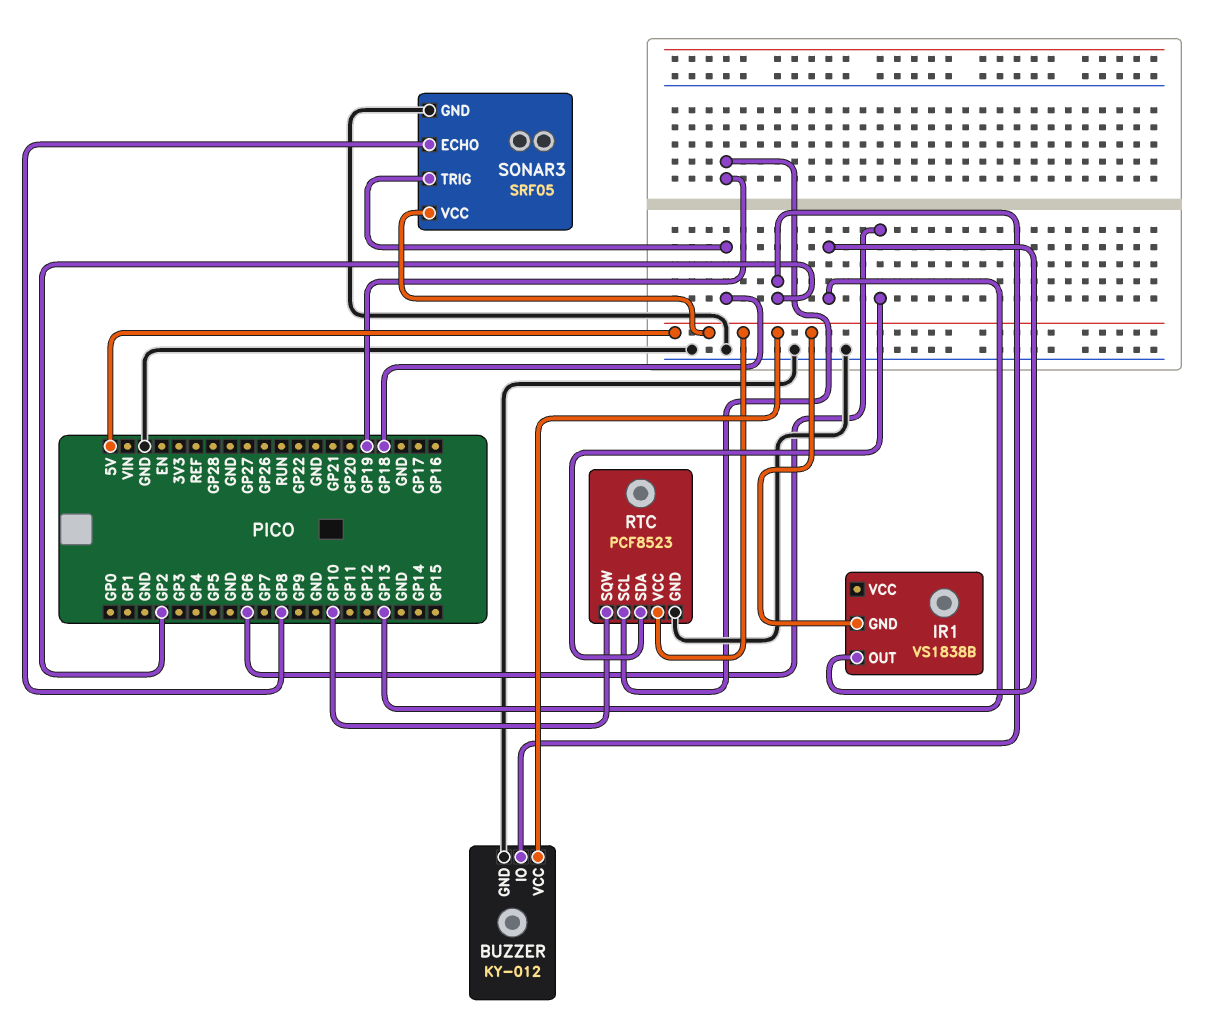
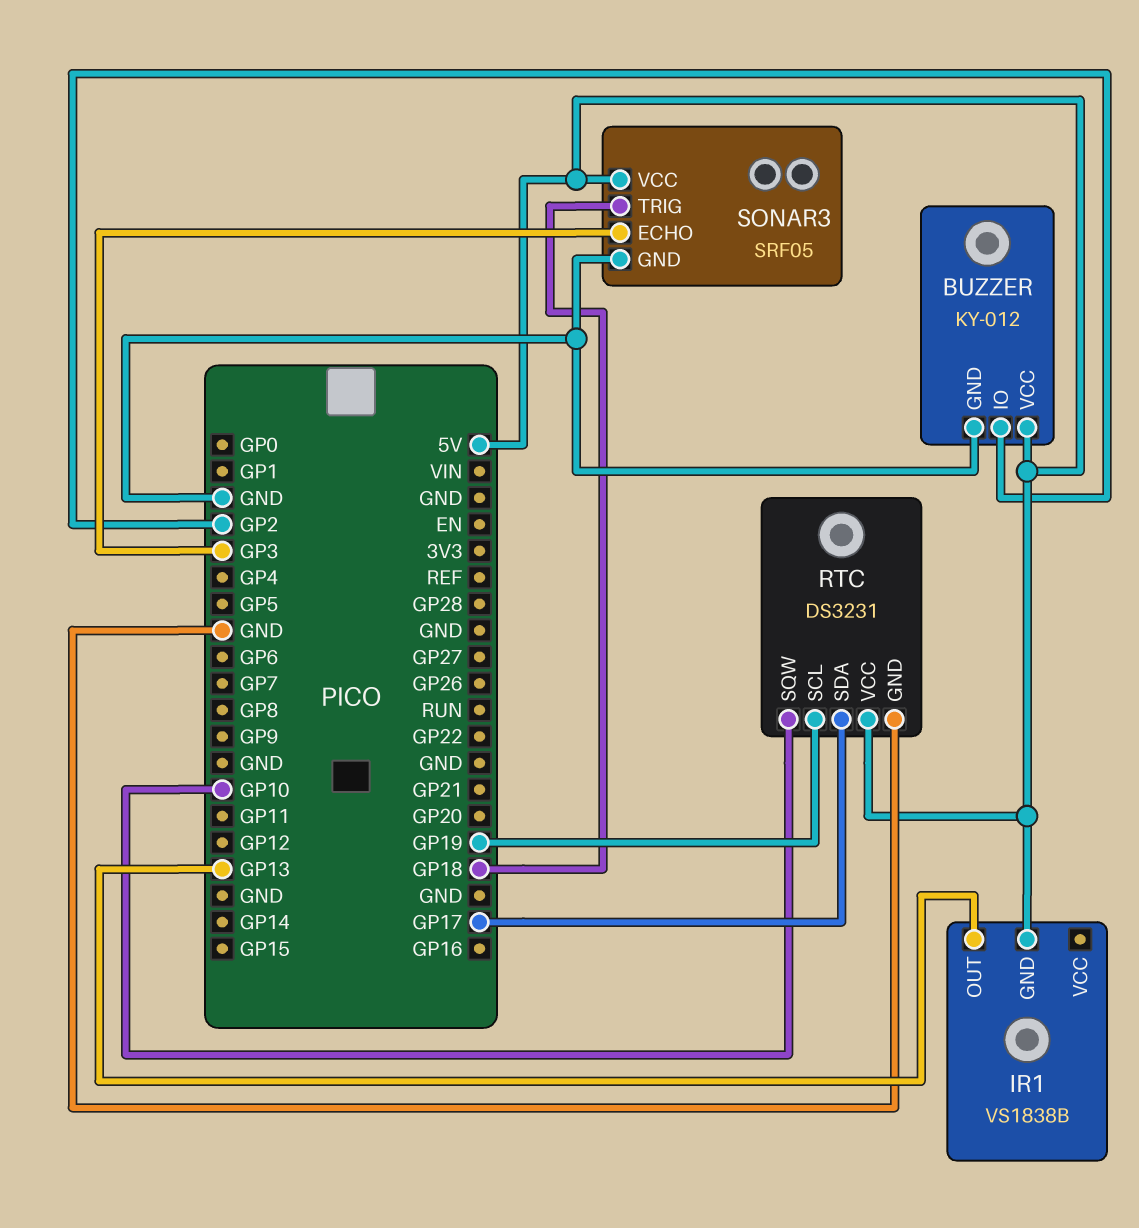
RTC: PCF8523 -> DS3231
RTC pin SDA: GP6 -> GP17
SONAR3 pin ECHO: GP8 -> GP3

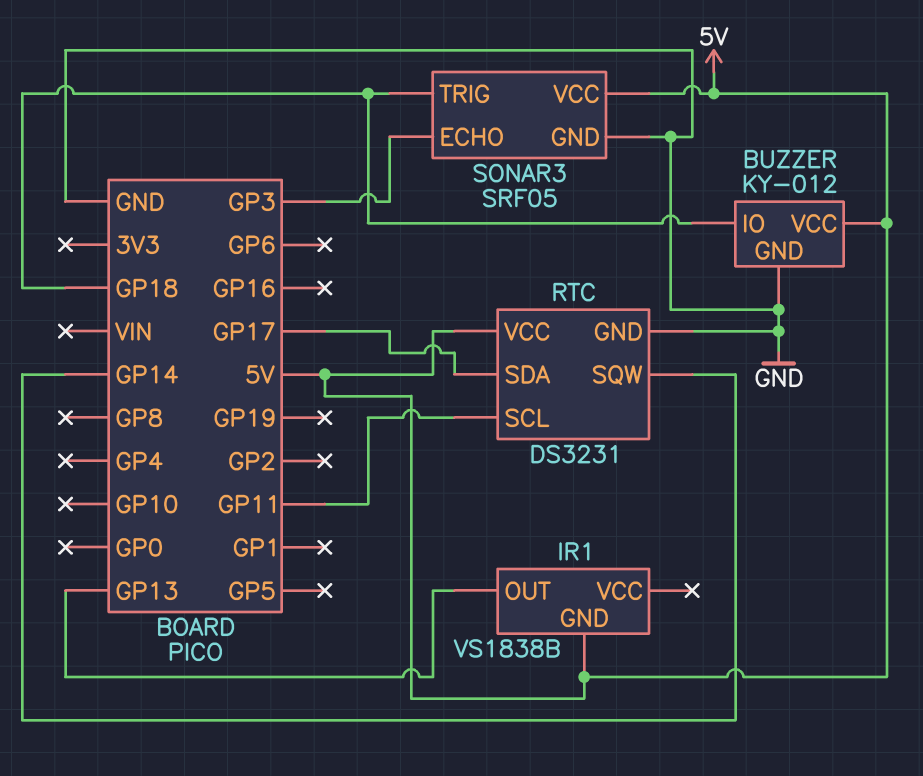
BUZZER pin IO: GP2 -> GP18
RTC pin SCL: GP19 -> GP11
RTC pin SQW: GP10 -> GP14

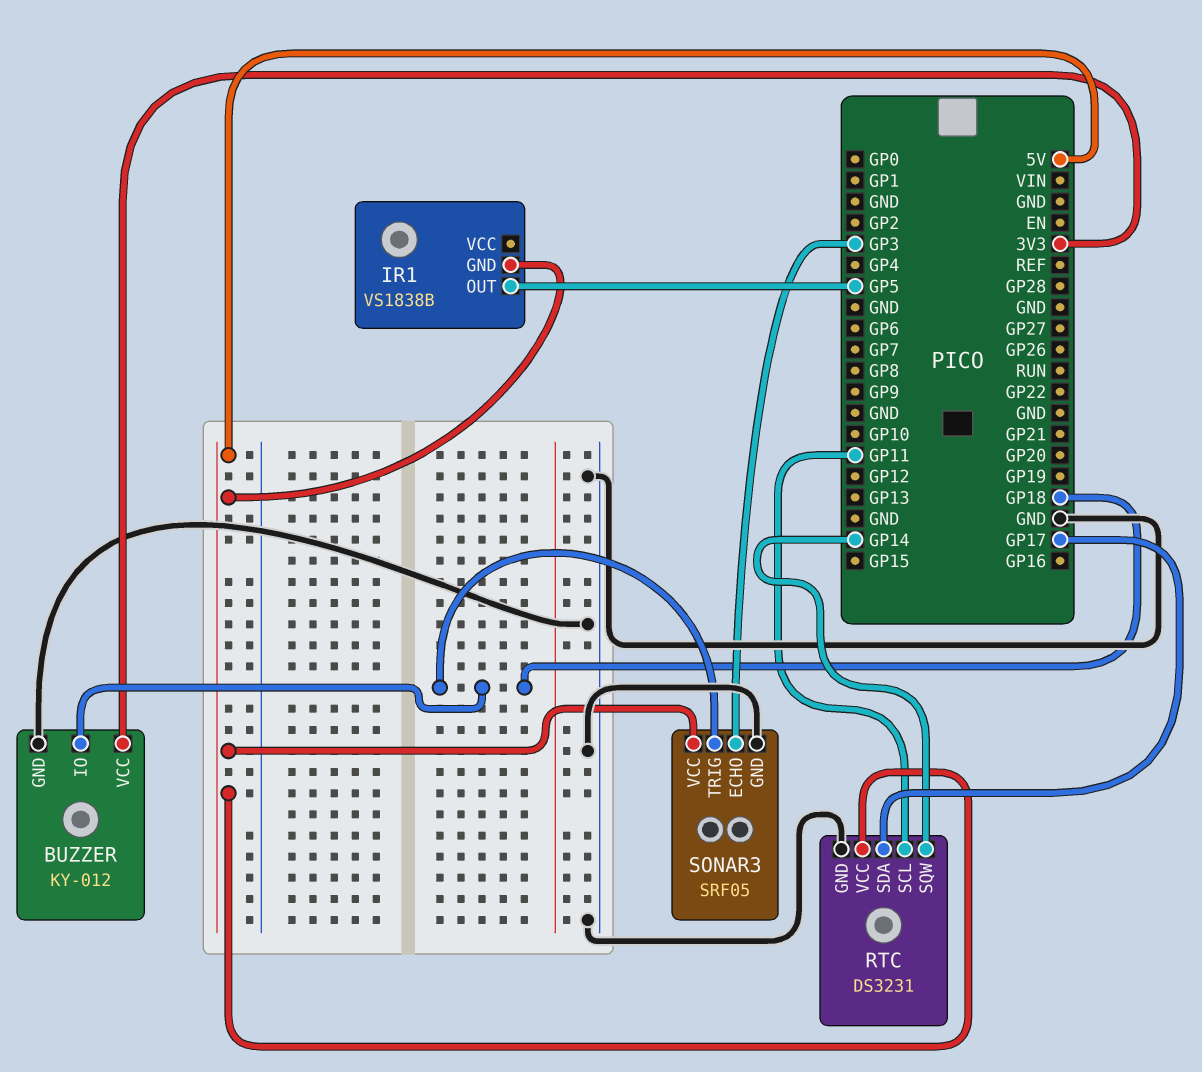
BUZZER pin VCC: 5V -> 3V3
IR1 pin OUT: GP13 -> GP5

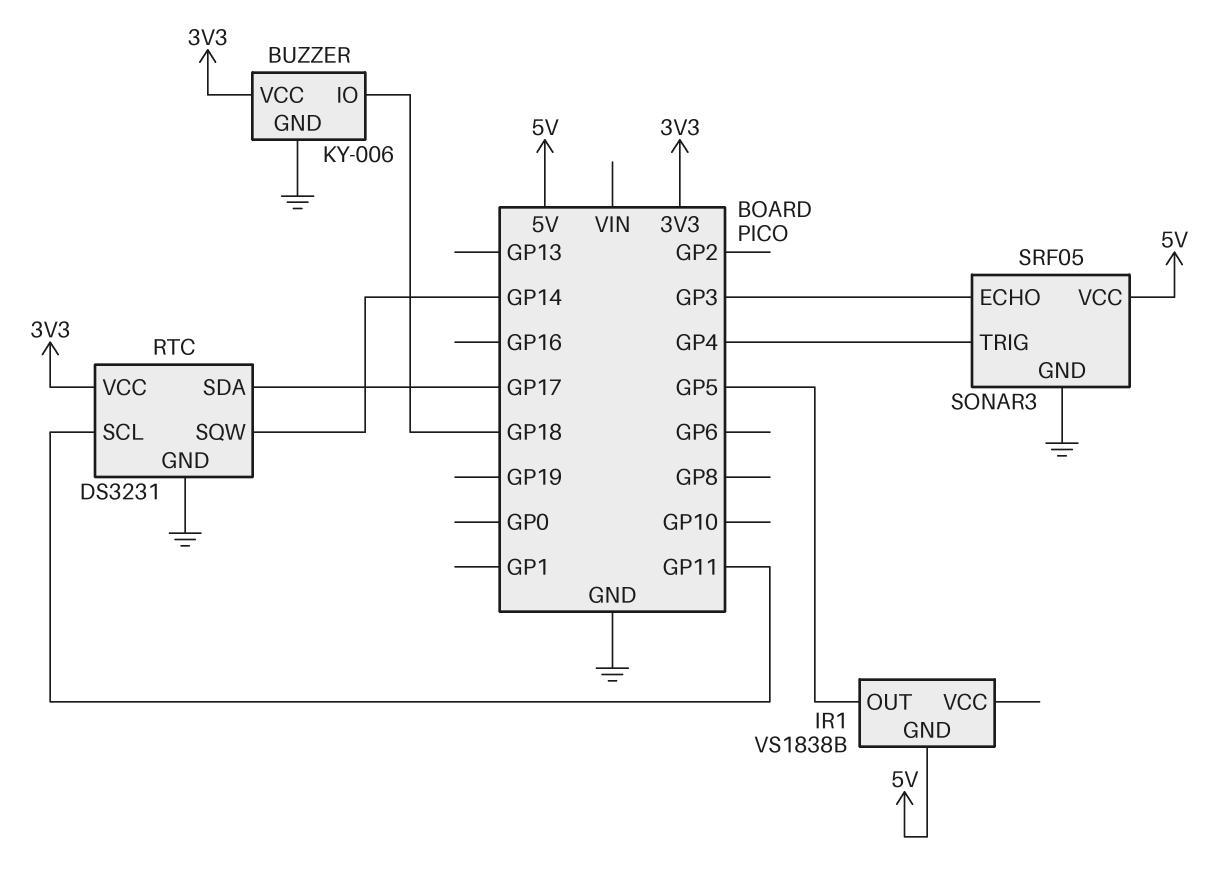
BUZZER: KY-012 -> KY-006
RTC pin VCC: 5V -> 3V3
SONAR3 pin TRIG: GP18 -> GP4

